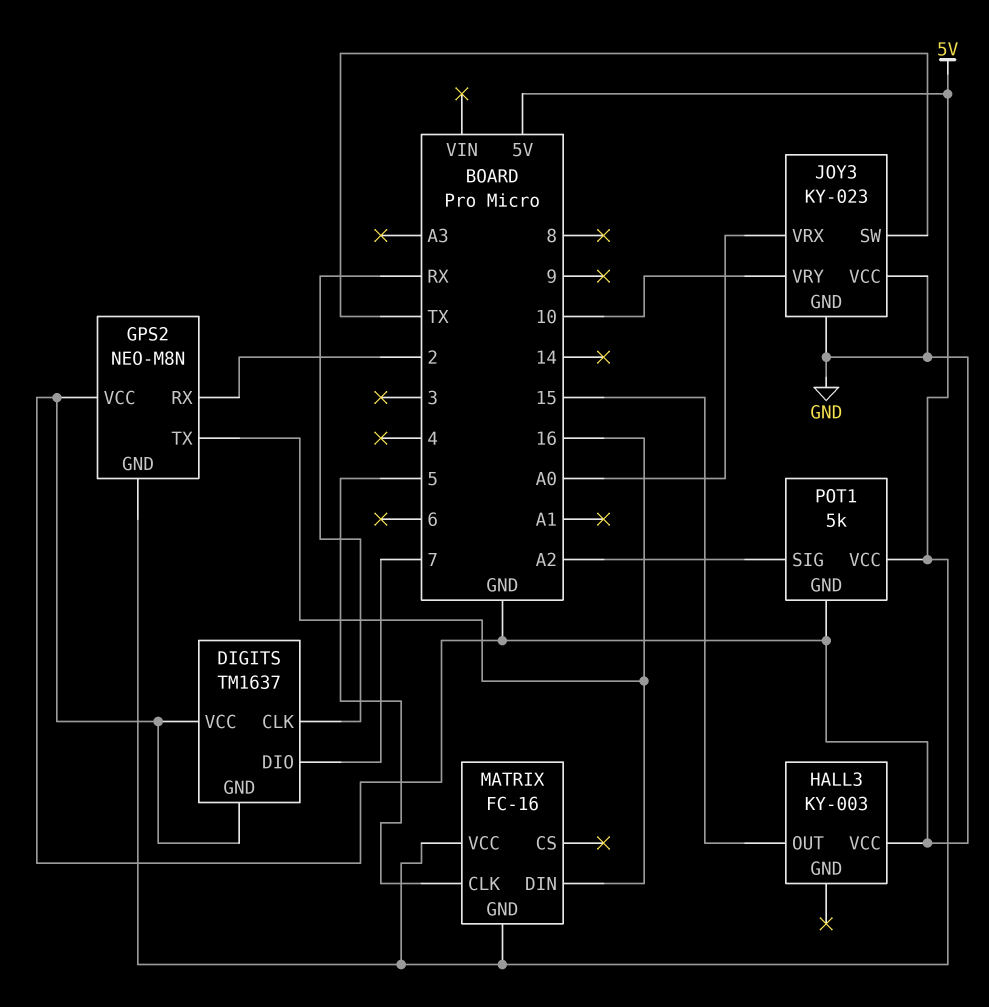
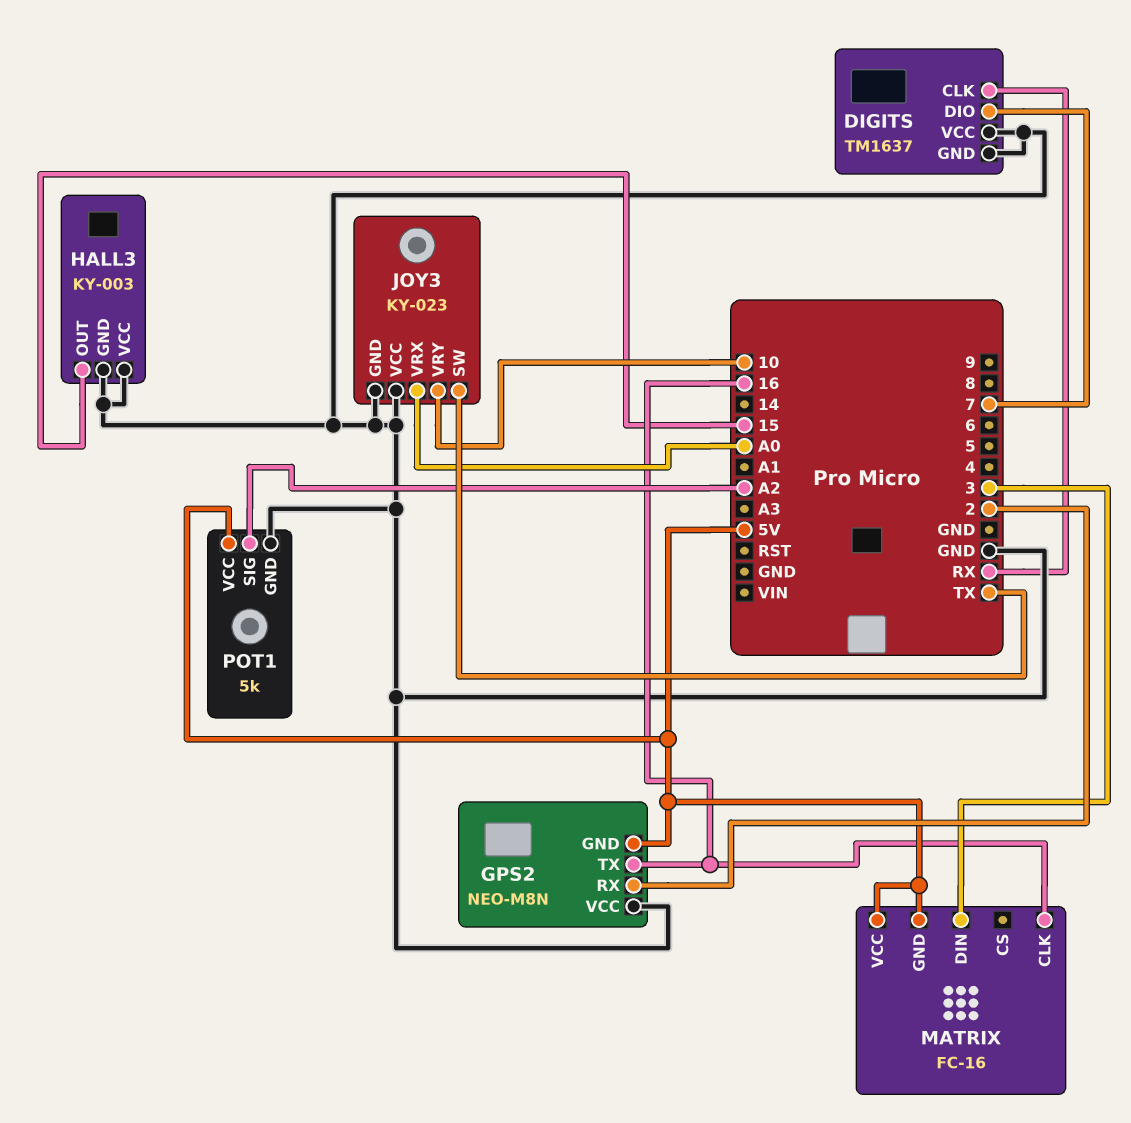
HALL3 pin GND: none -> GND
MATRIX pin CLK: 5 -> 16
MATRIX pin DIN: 16 -> 3

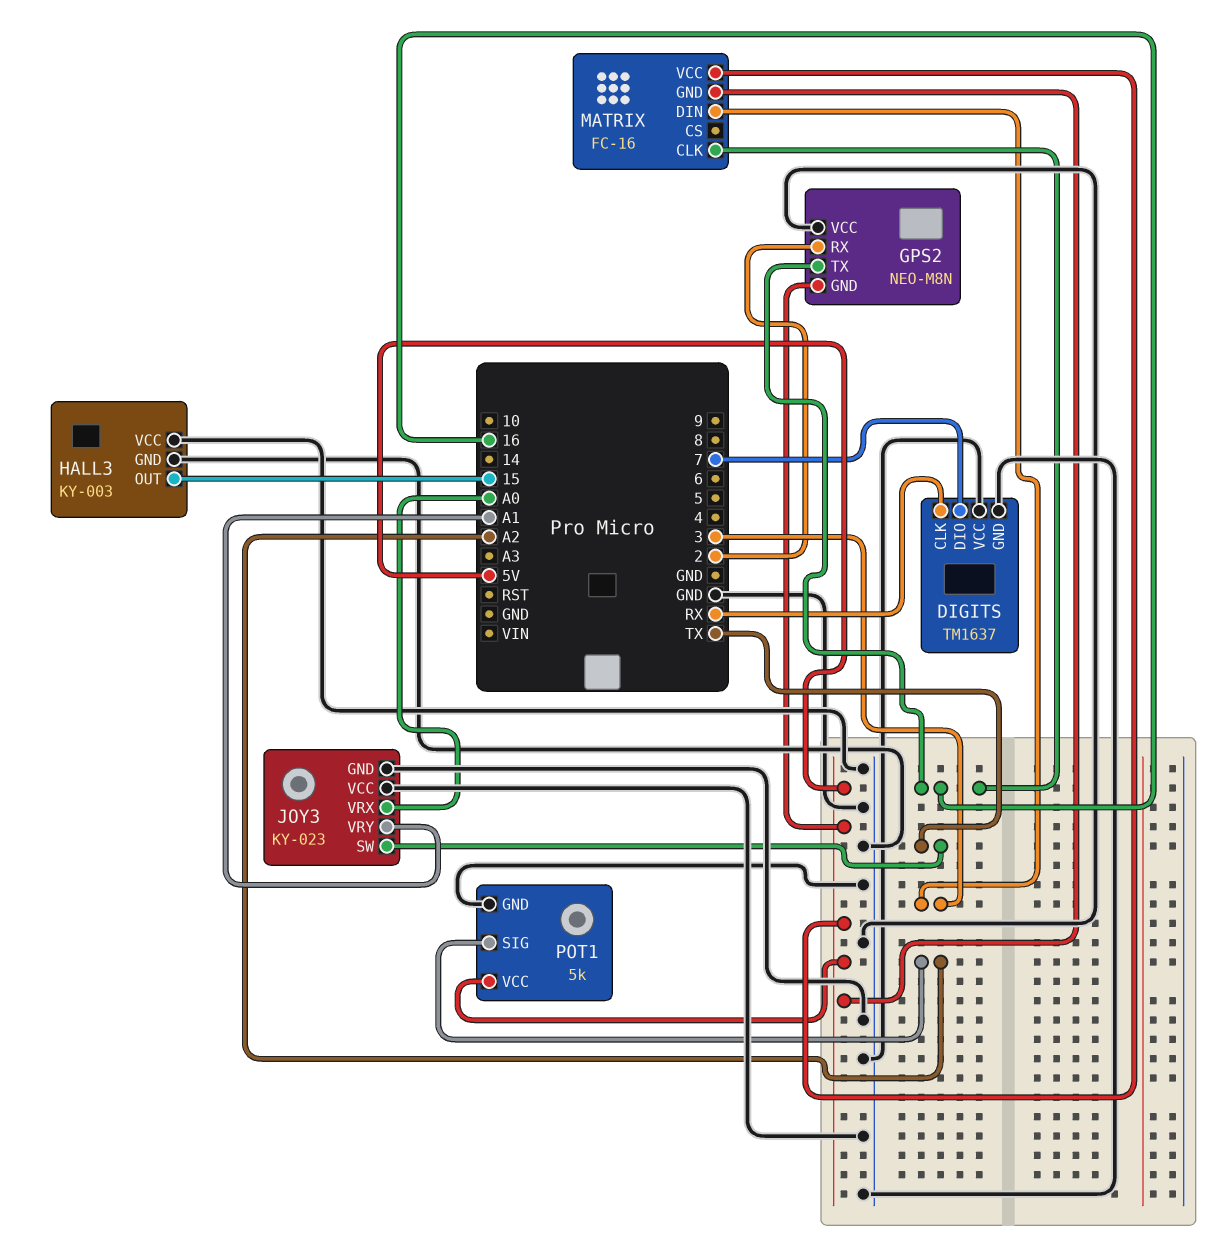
JOY3 pin VRY: 10 -> A1

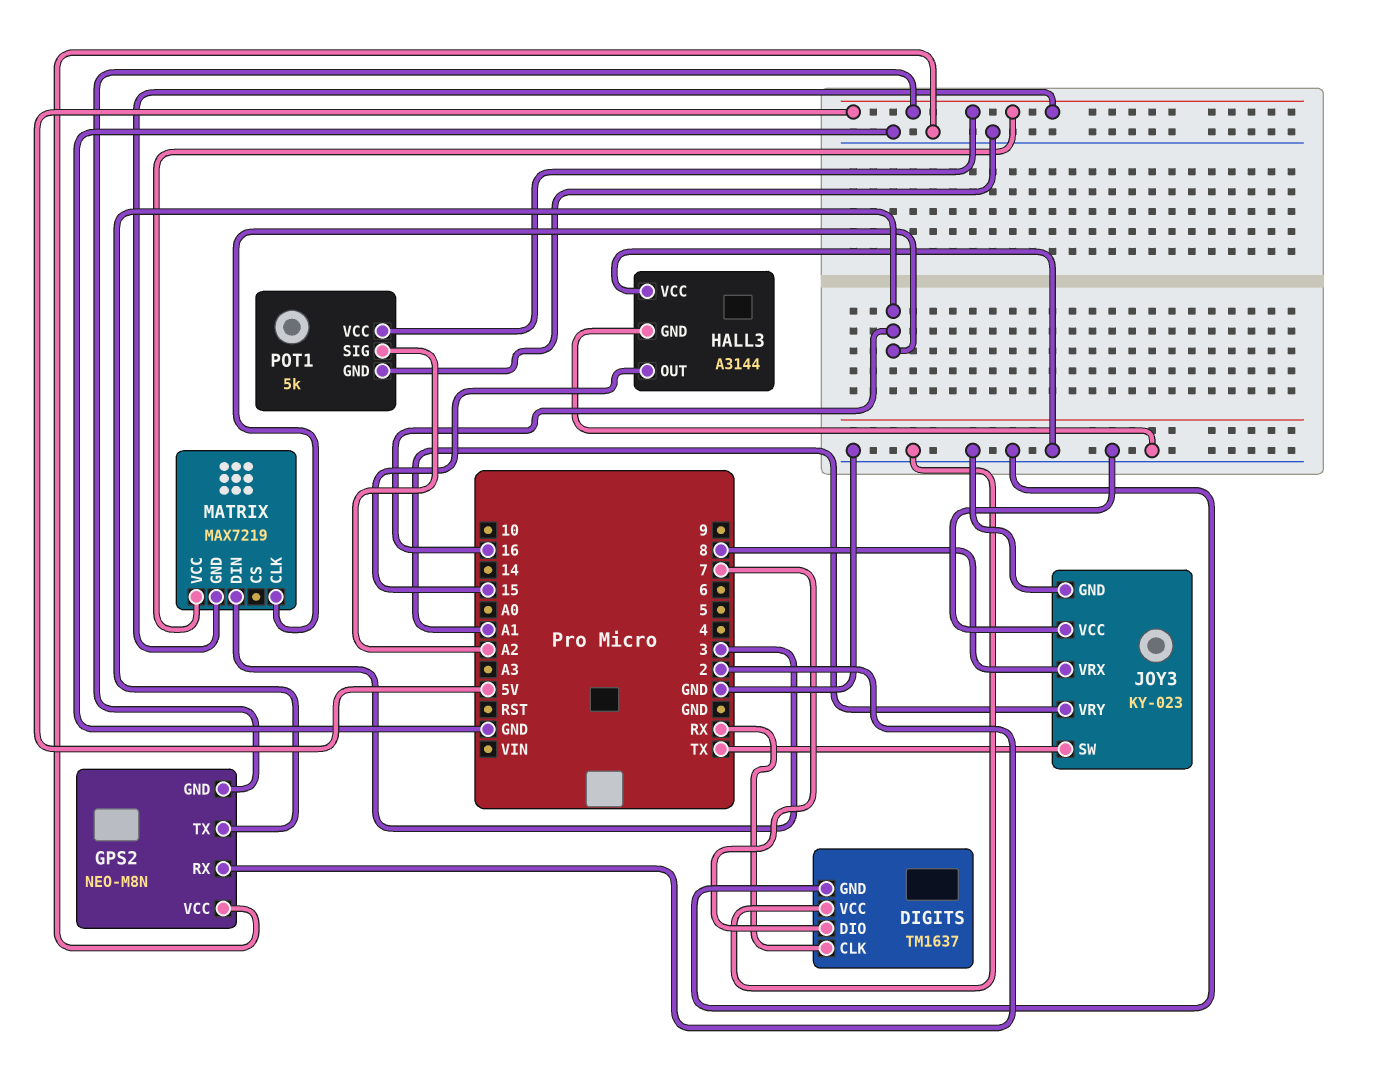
HALL3: KY-003 -> A3144
JOY3 pin VRX: A0 -> 8
MATRIX: FC-16 -> MAX7219

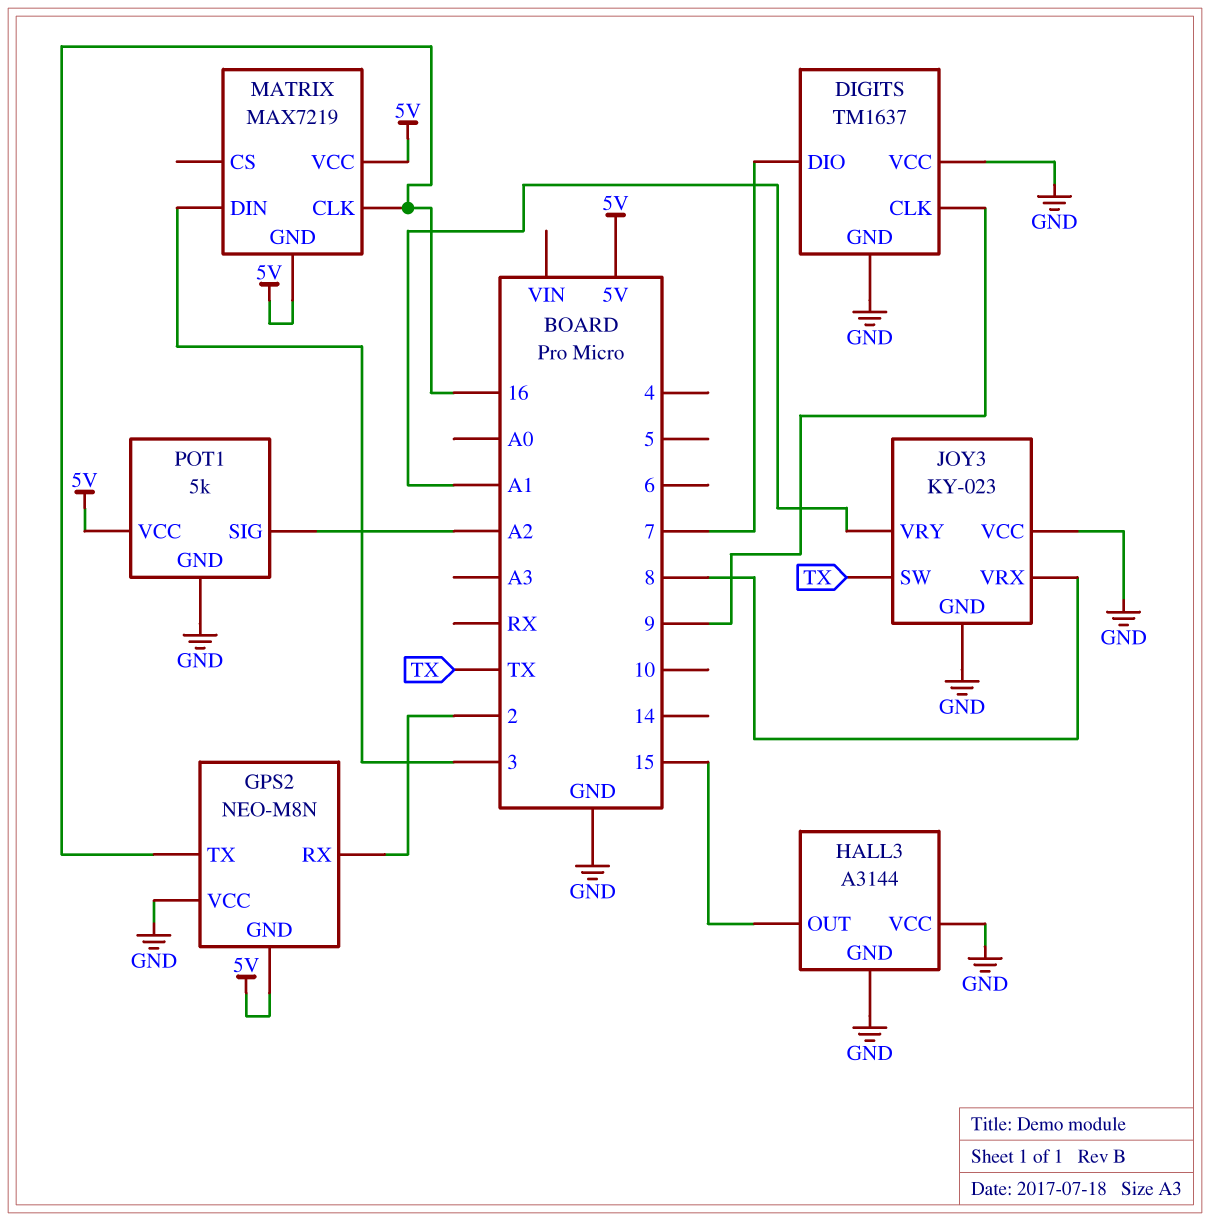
DIGITS pin CLK: RX -> 9

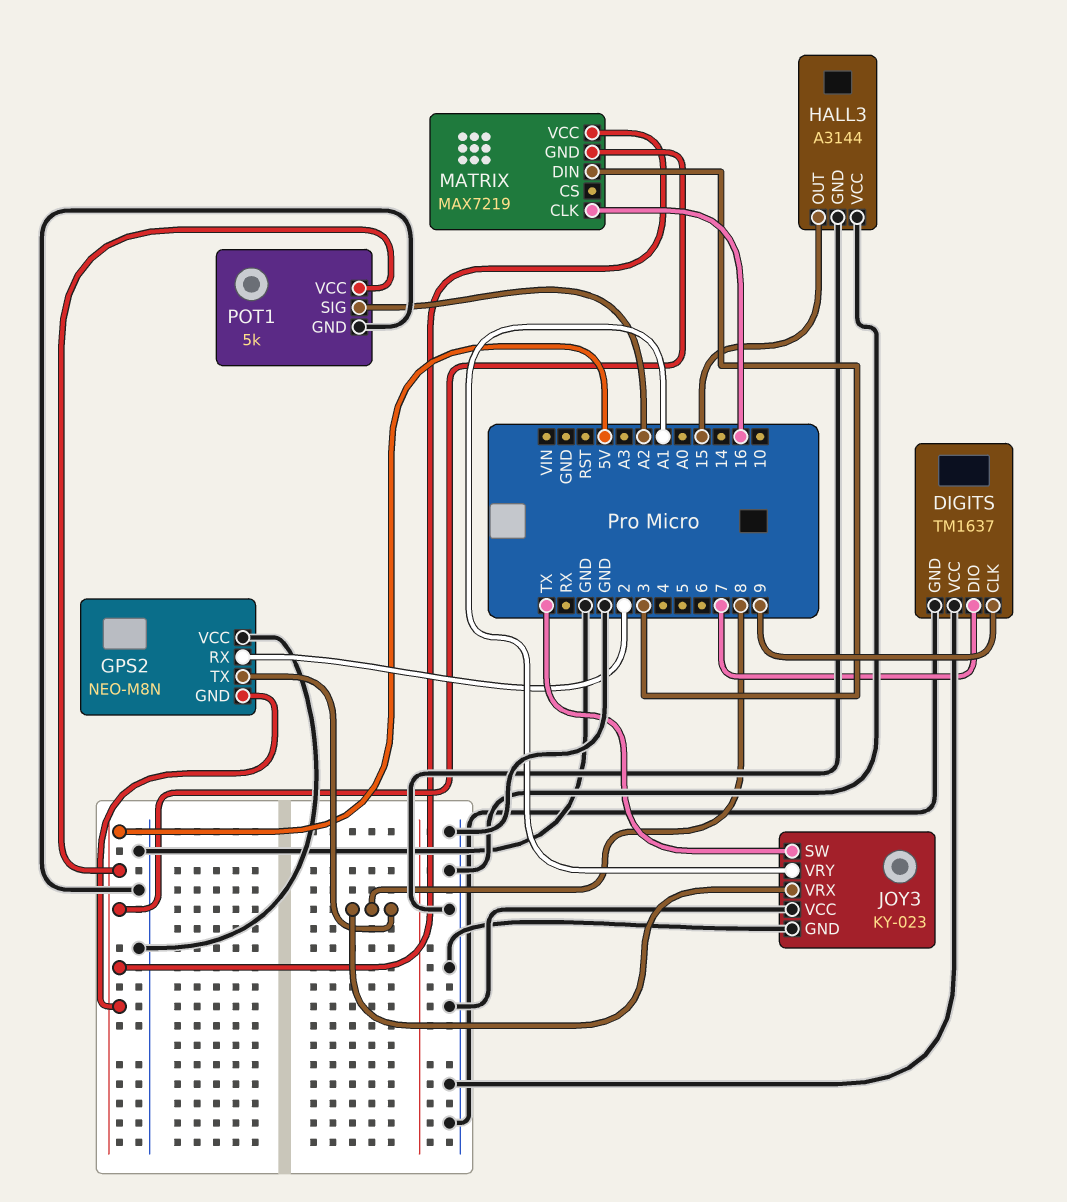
GPS2 pin TX: 16 -> 8

